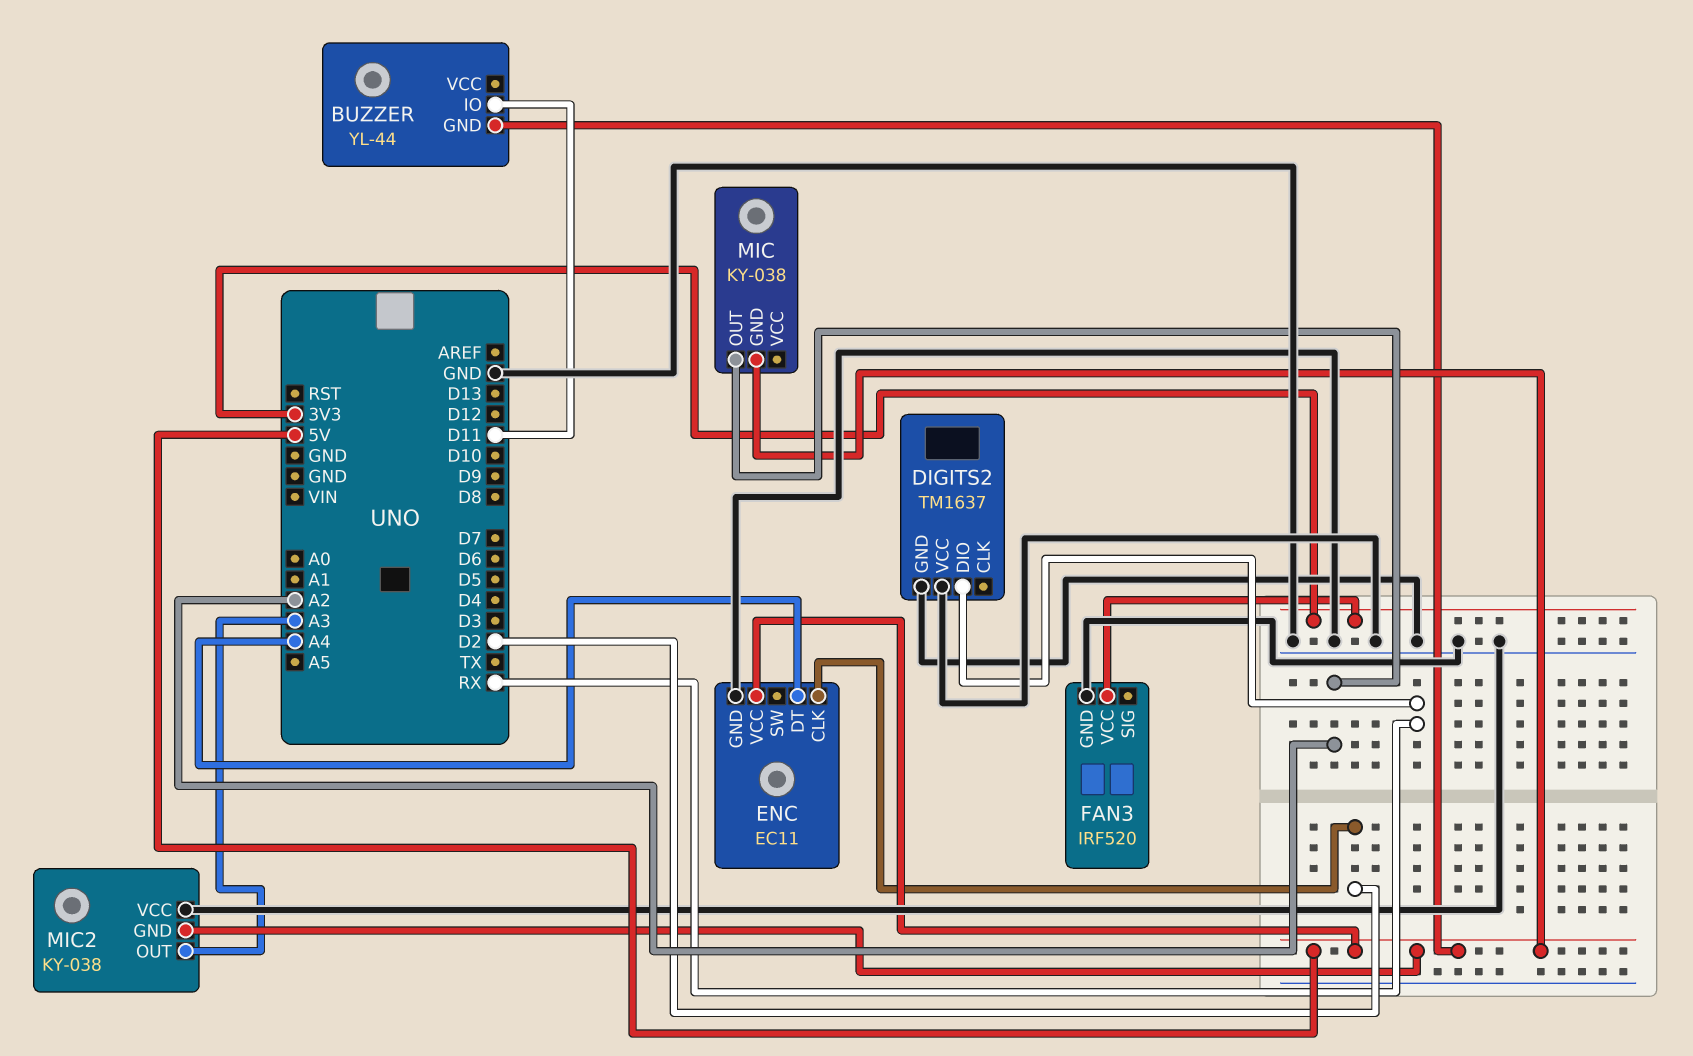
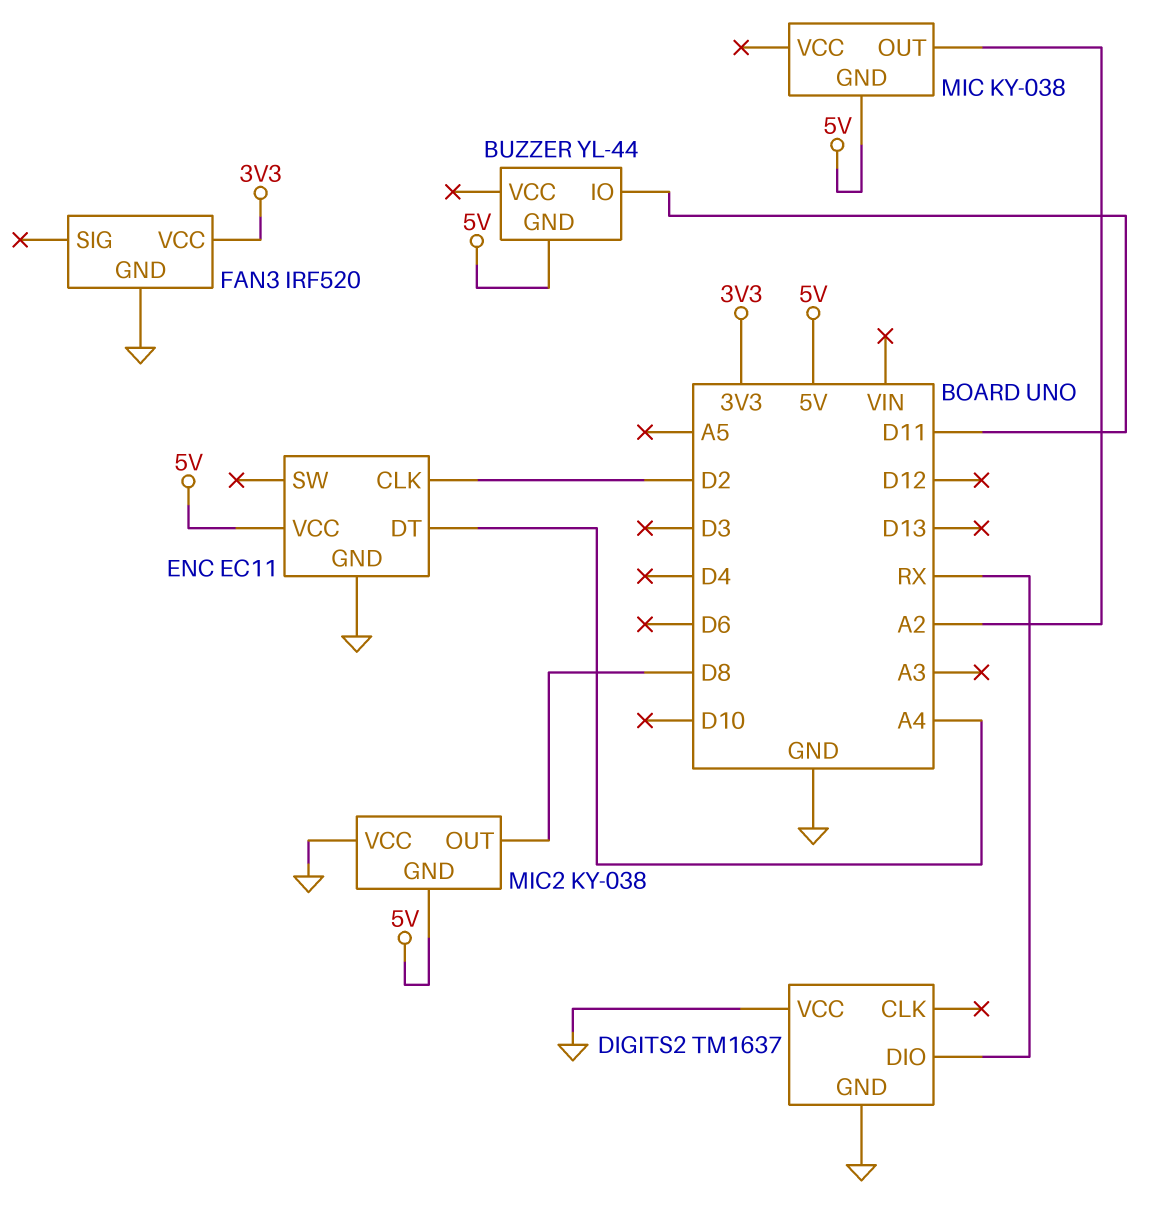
MIC2 pin OUT: A3 -> D8

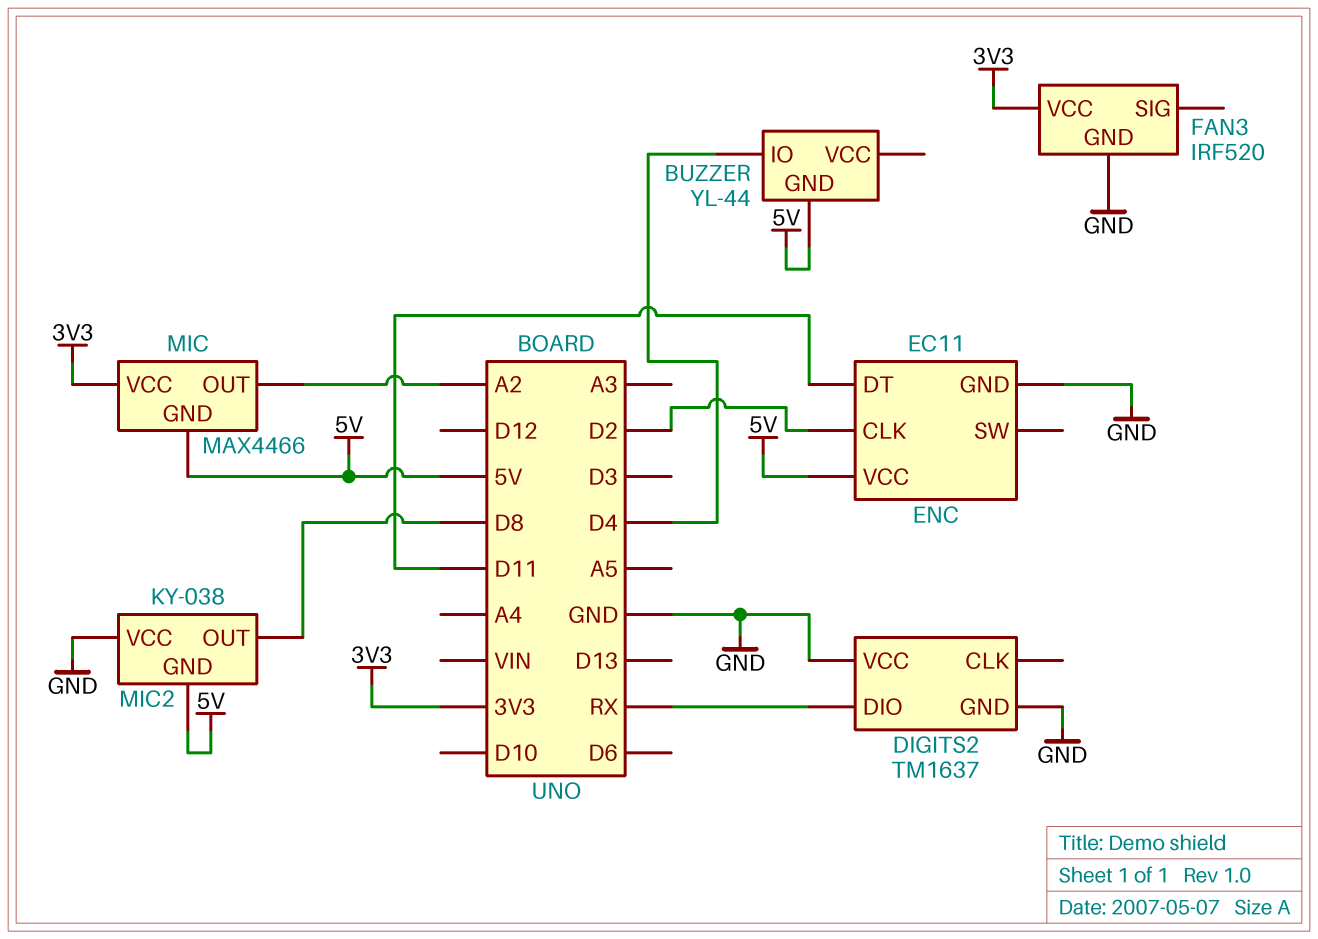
BUZZER pin IO: D11 -> D4
ENC pin DT: A4 -> D11
MIC: KY-038 -> MAX4466
MIC pin VCC: none -> 3V3

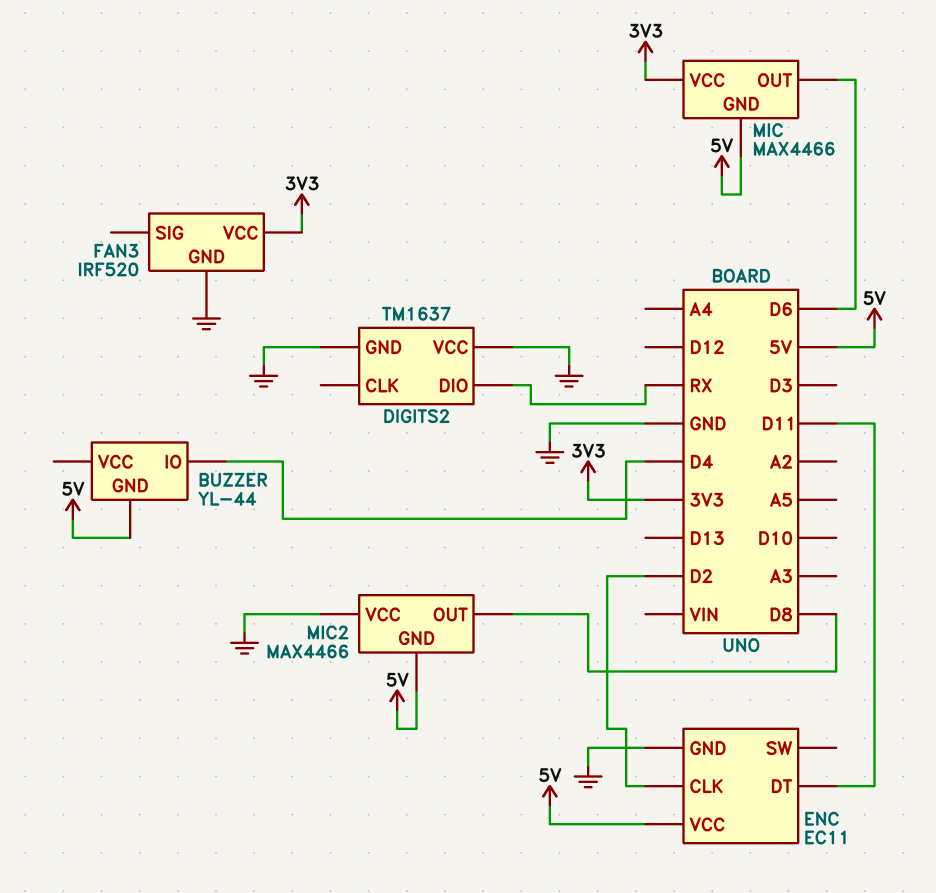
MIC pin OUT: A2 -> D6
MIC2: KY-038 -> MAX4466

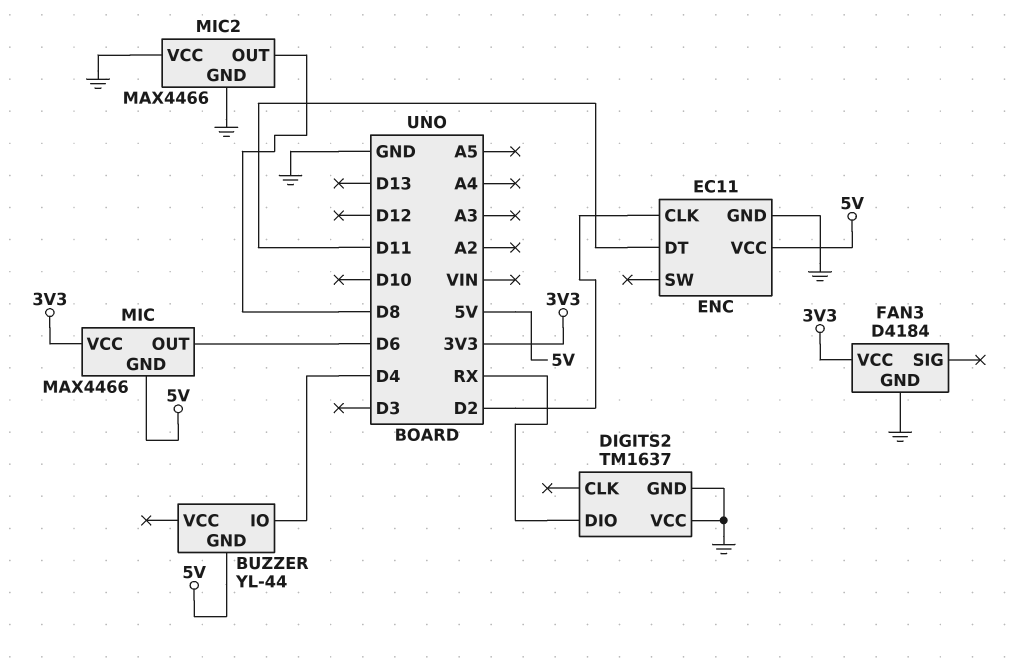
FAN3: IRF520 -> D4184
MIC2 pin GND: 5V -> GND

